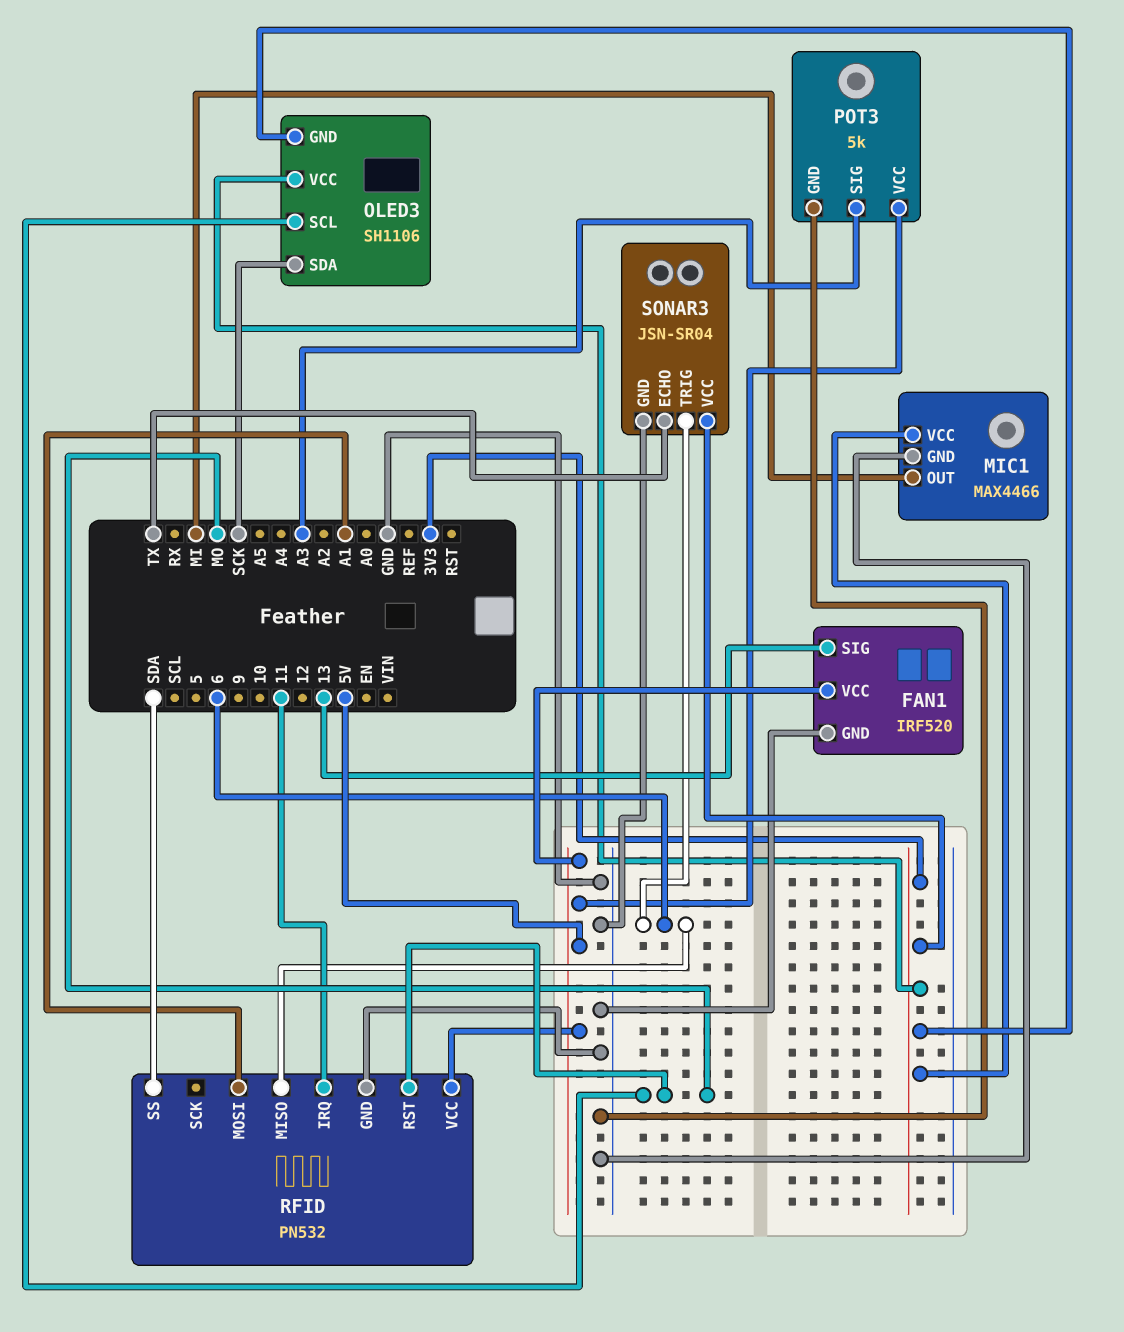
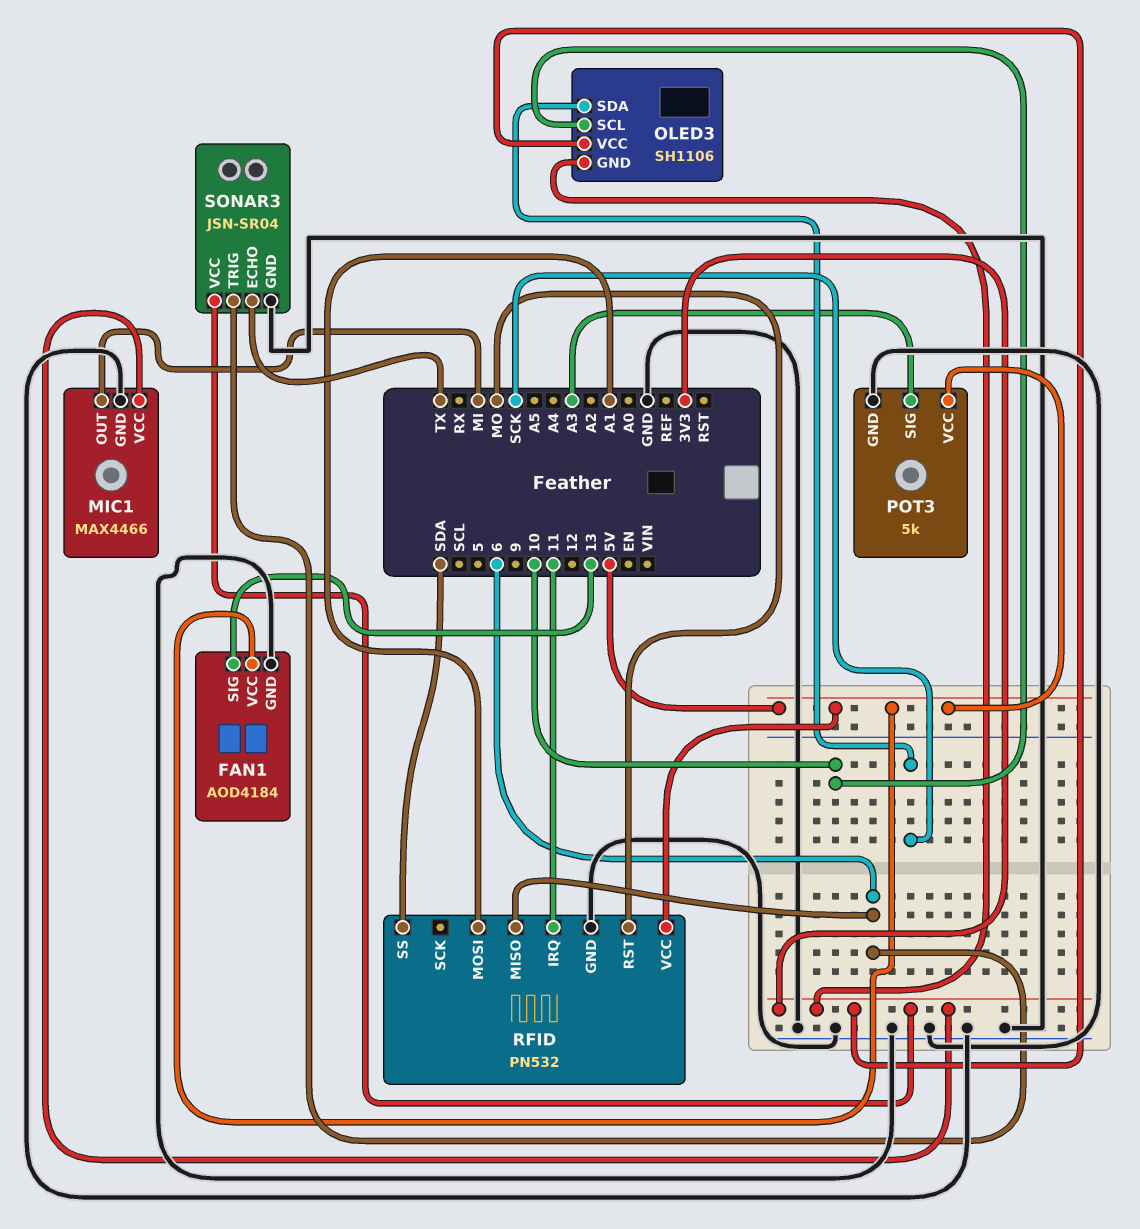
FAN1: IRF520 -> AOD4184
OLED3 pin SCL: MO -> 10

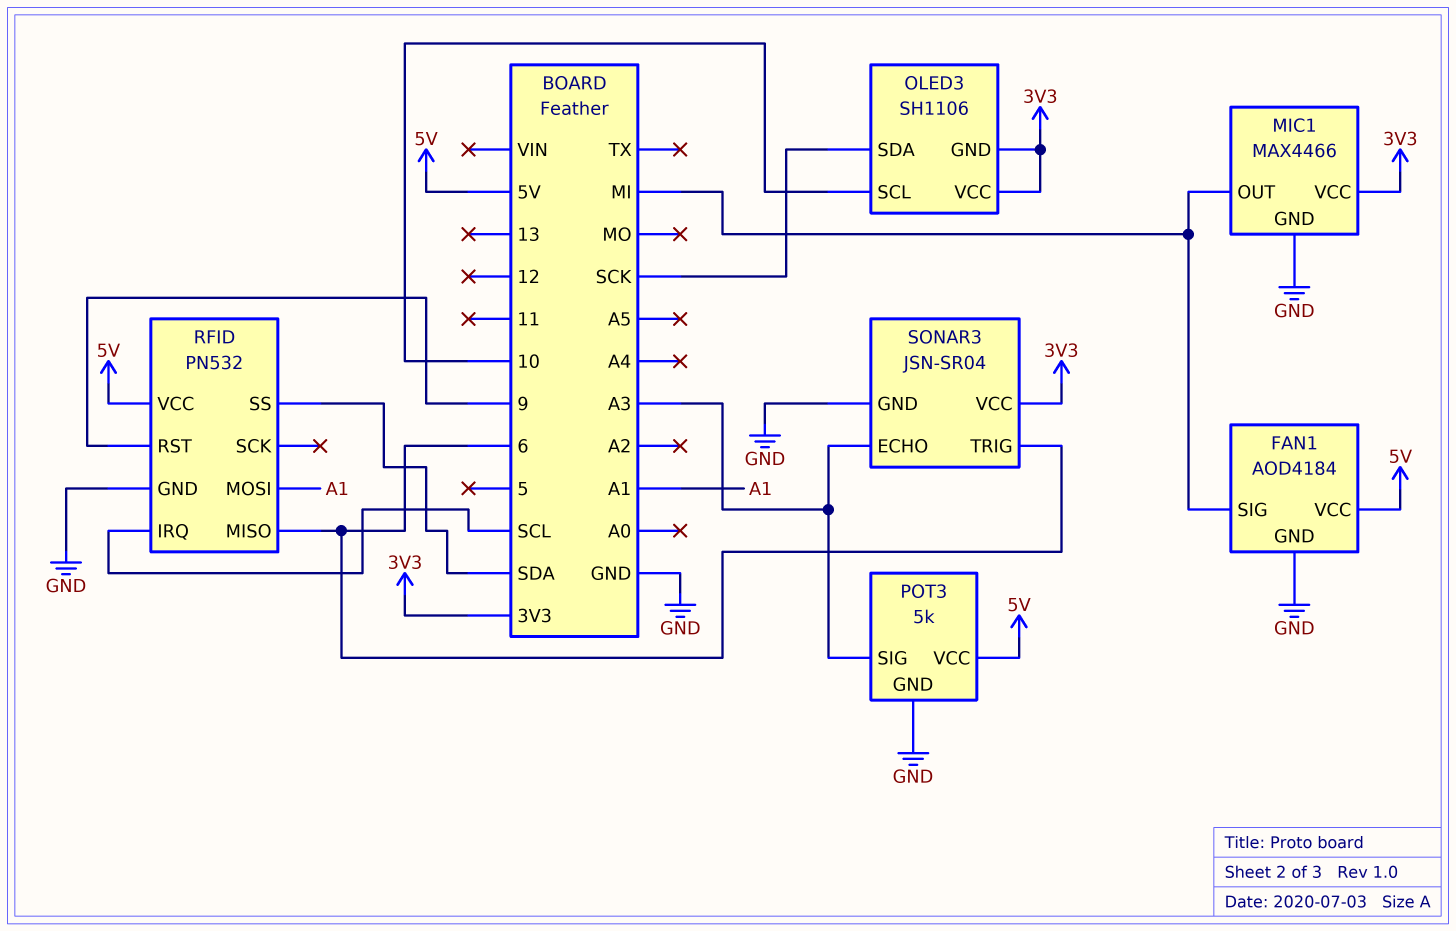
FAN1 pin SIG: 13 -> MI
RFID pin IRQ: 11 -> SCL
RFID pin RST: MO -> 9
SONAR3 pin ECHO: TX -> A3

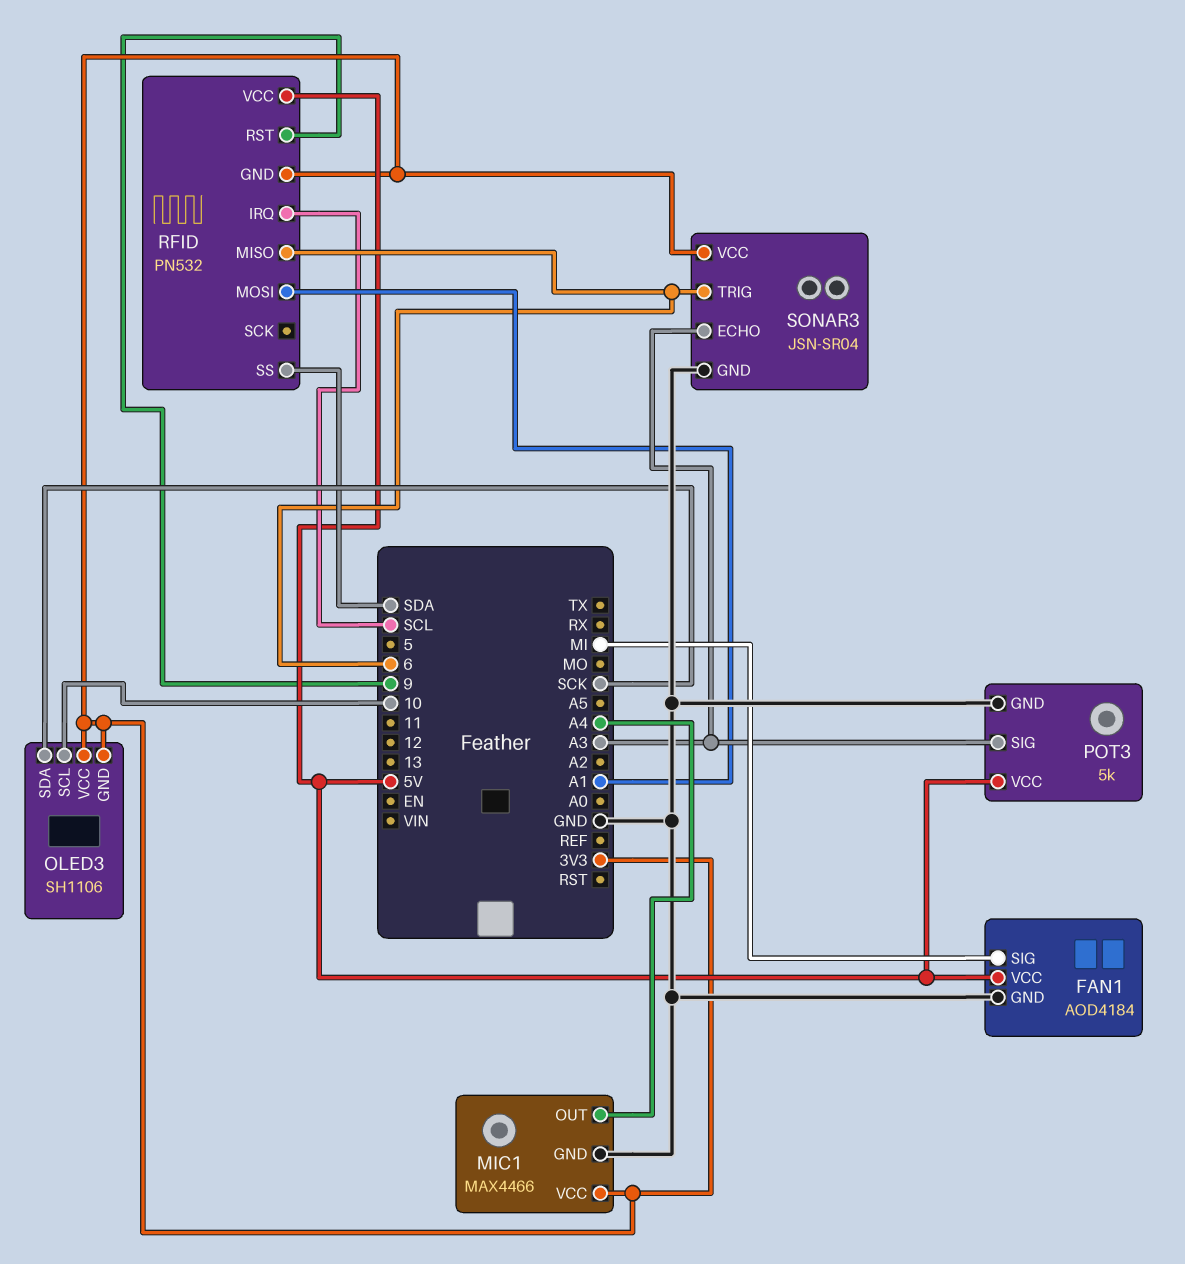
MIC1 pin OUT: MI -> A4
RFID pin GND: GND -> 3V3

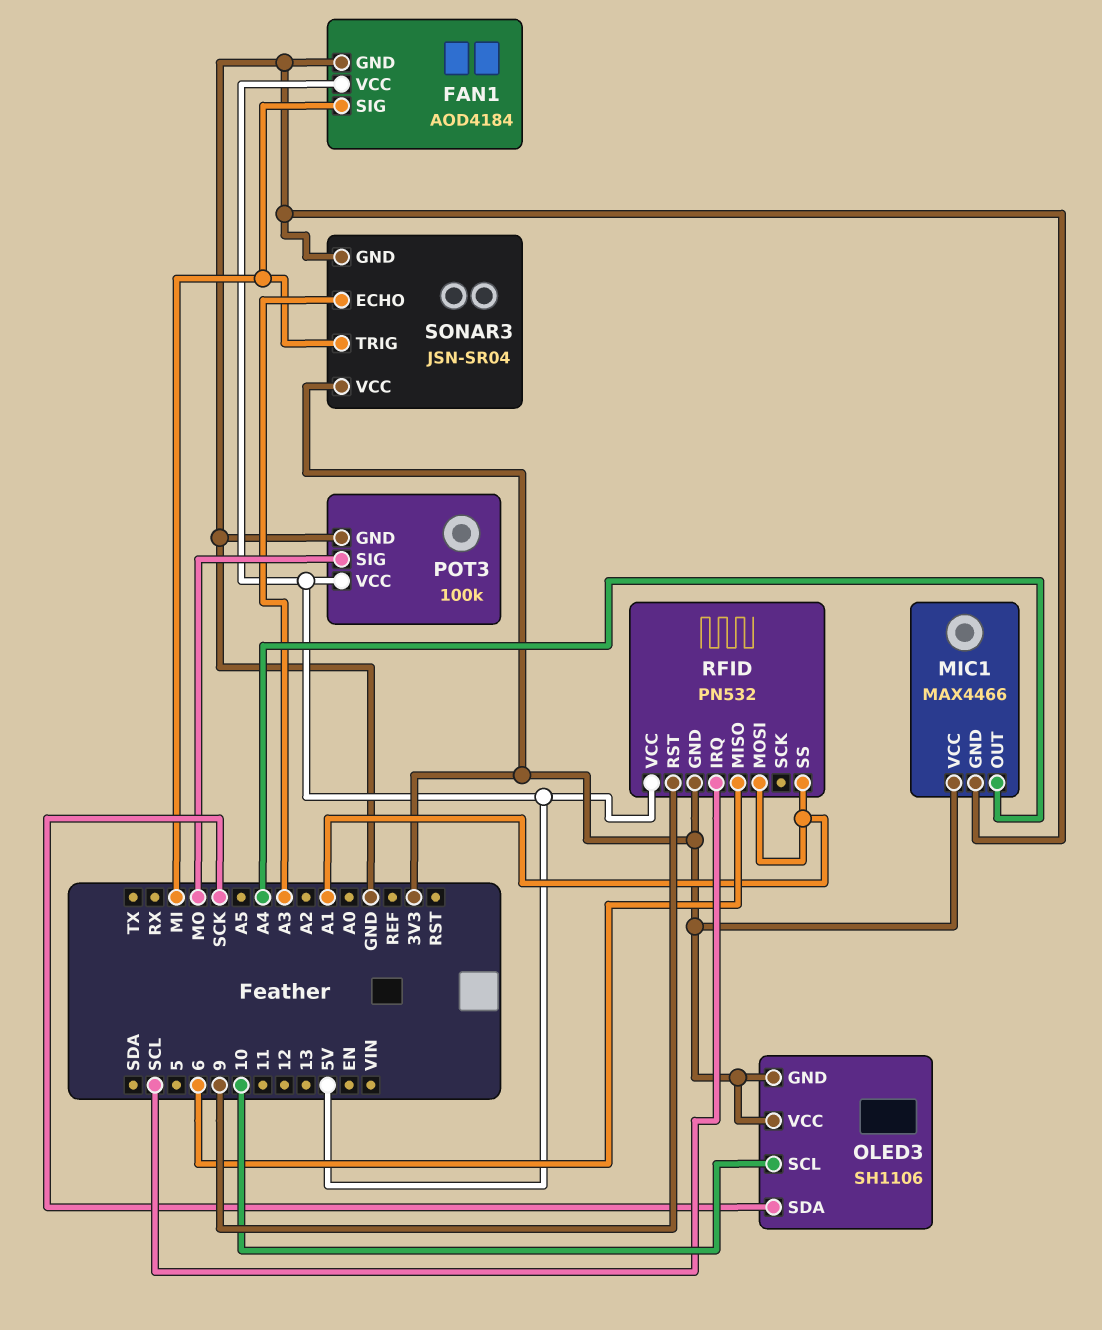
POT3: 5k -> 100k
POT3 pin SIG: A3 -> MO
RFID pin SS: SDA -> A1
SONAR3 pin TRIG: 6 -> MI

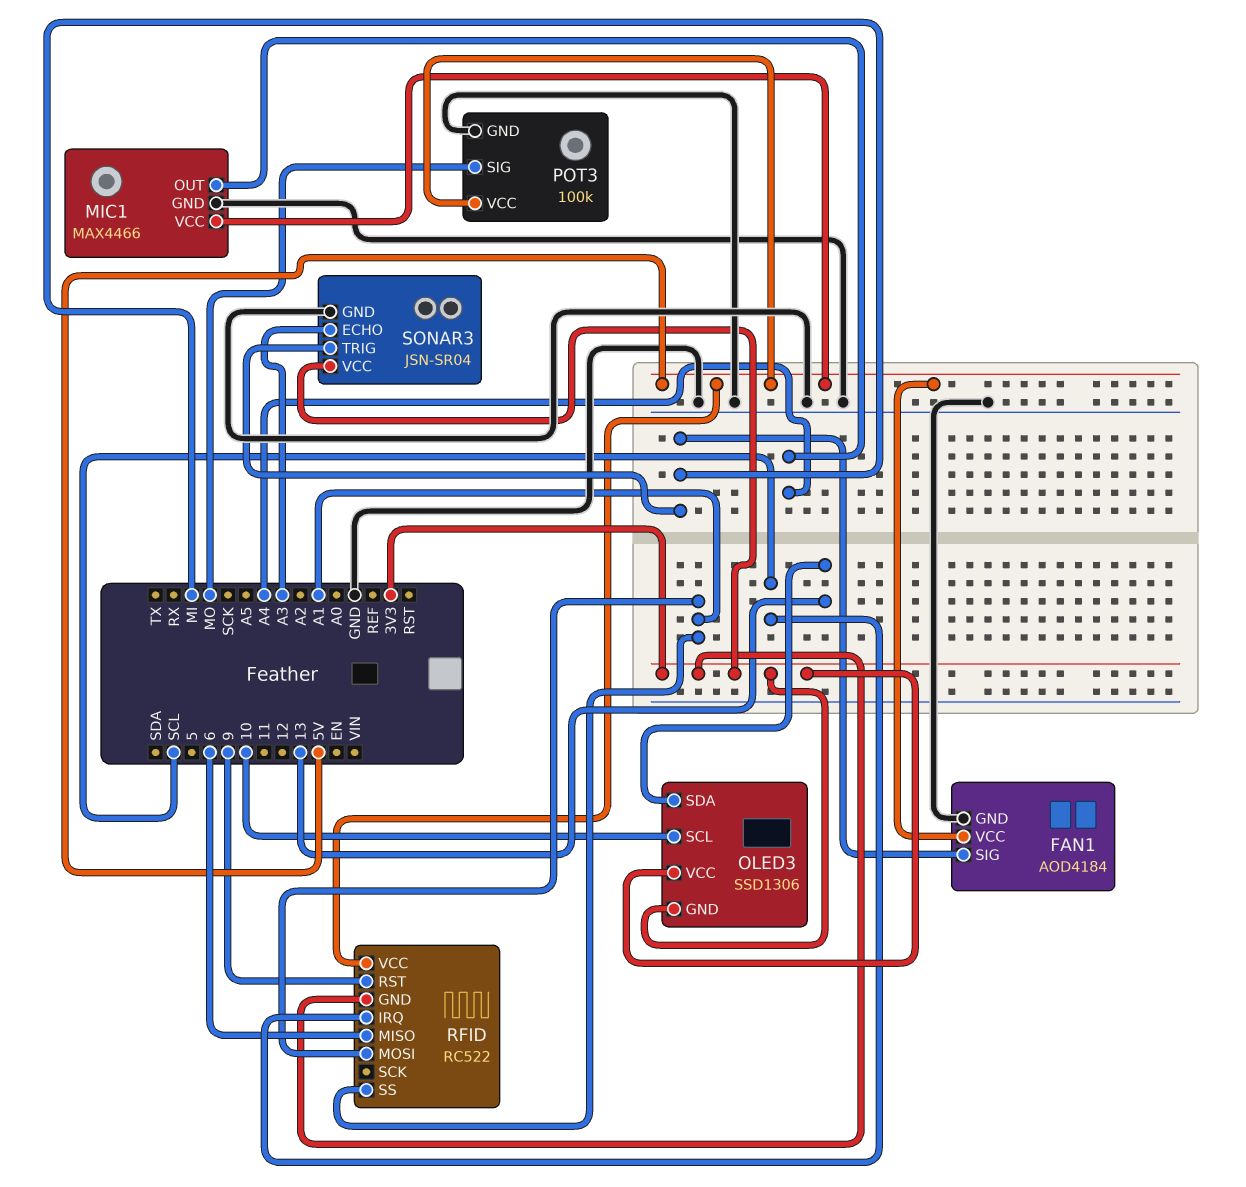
MIC1 pin VCC: 3V3 -> 5V
OLED3: SH1106 -> SSD1306
OLED3 pin SDA: SCK -> 13
RFID: PN532 -> RC522

